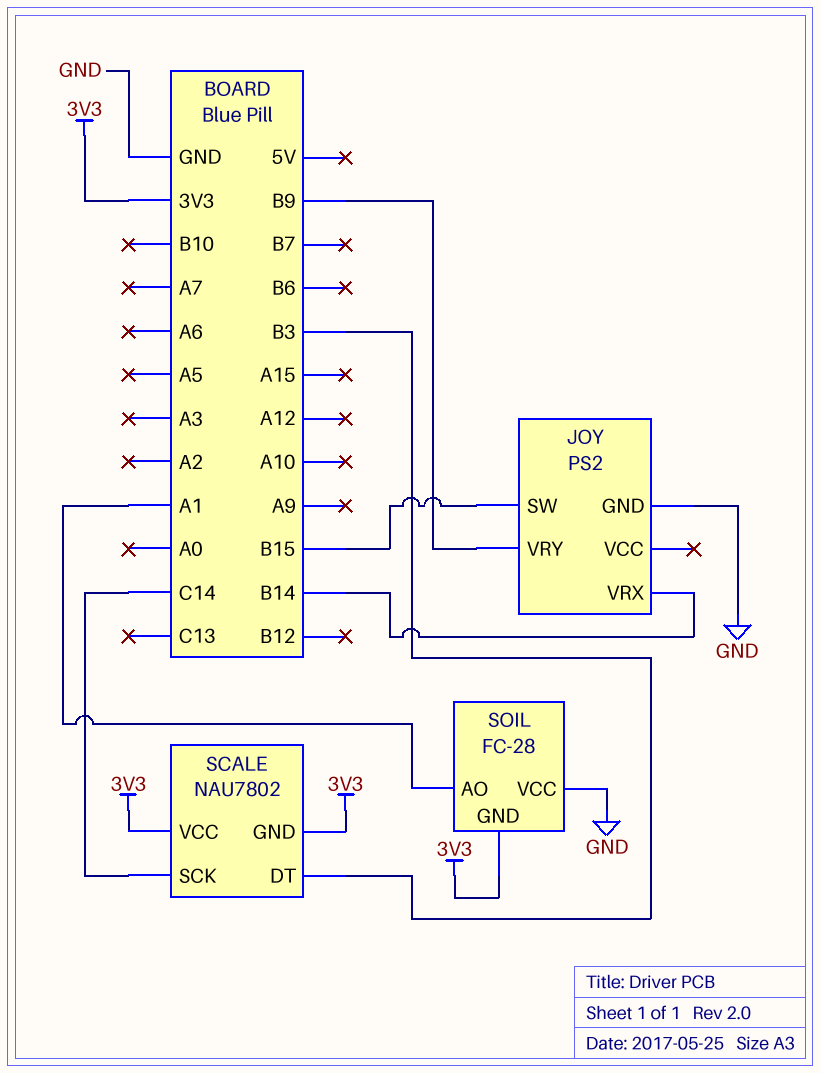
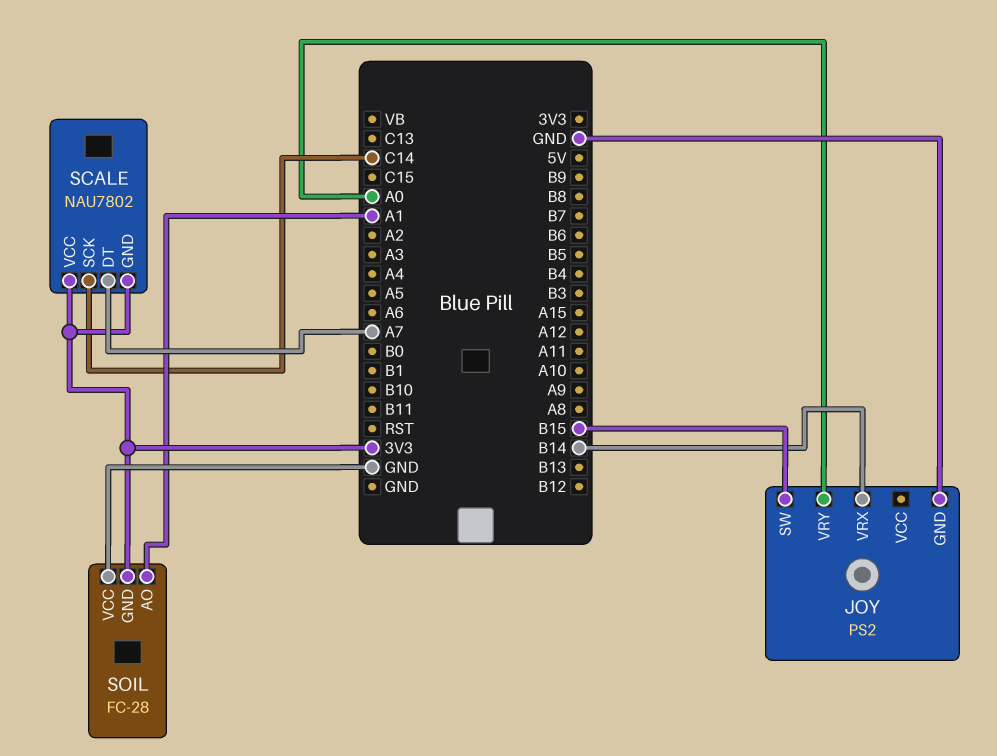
JOY pin VRY: B9 -> A0
SCALE pin DT: B3 -> A7

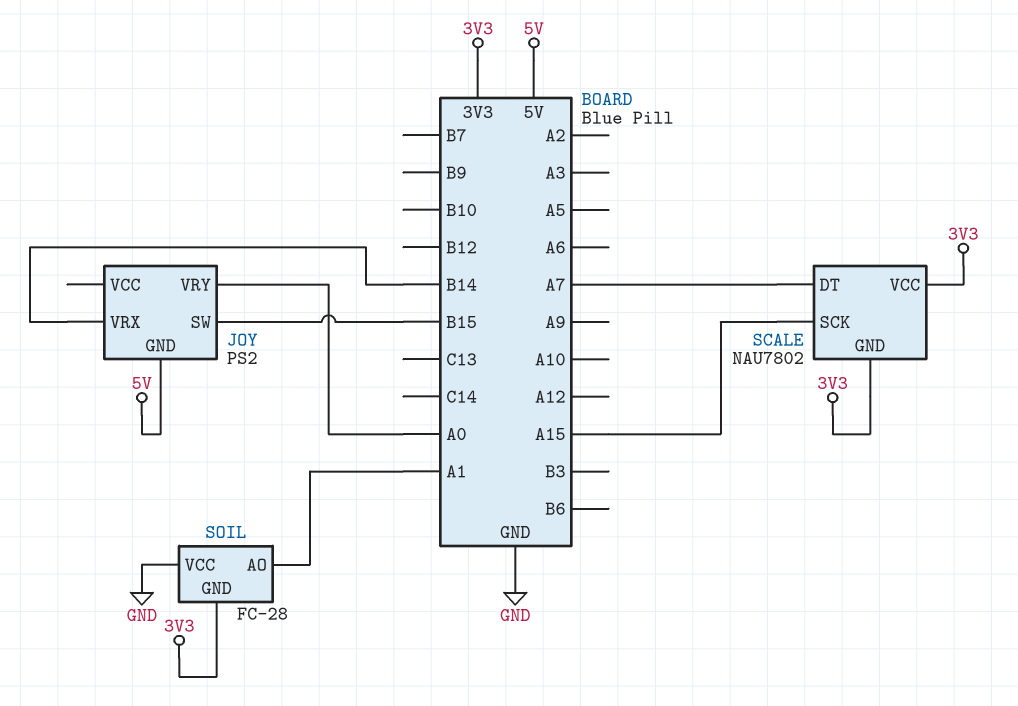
JOY pin GND: GND -> 5V
SCALE pin SCK: C14 -> A15

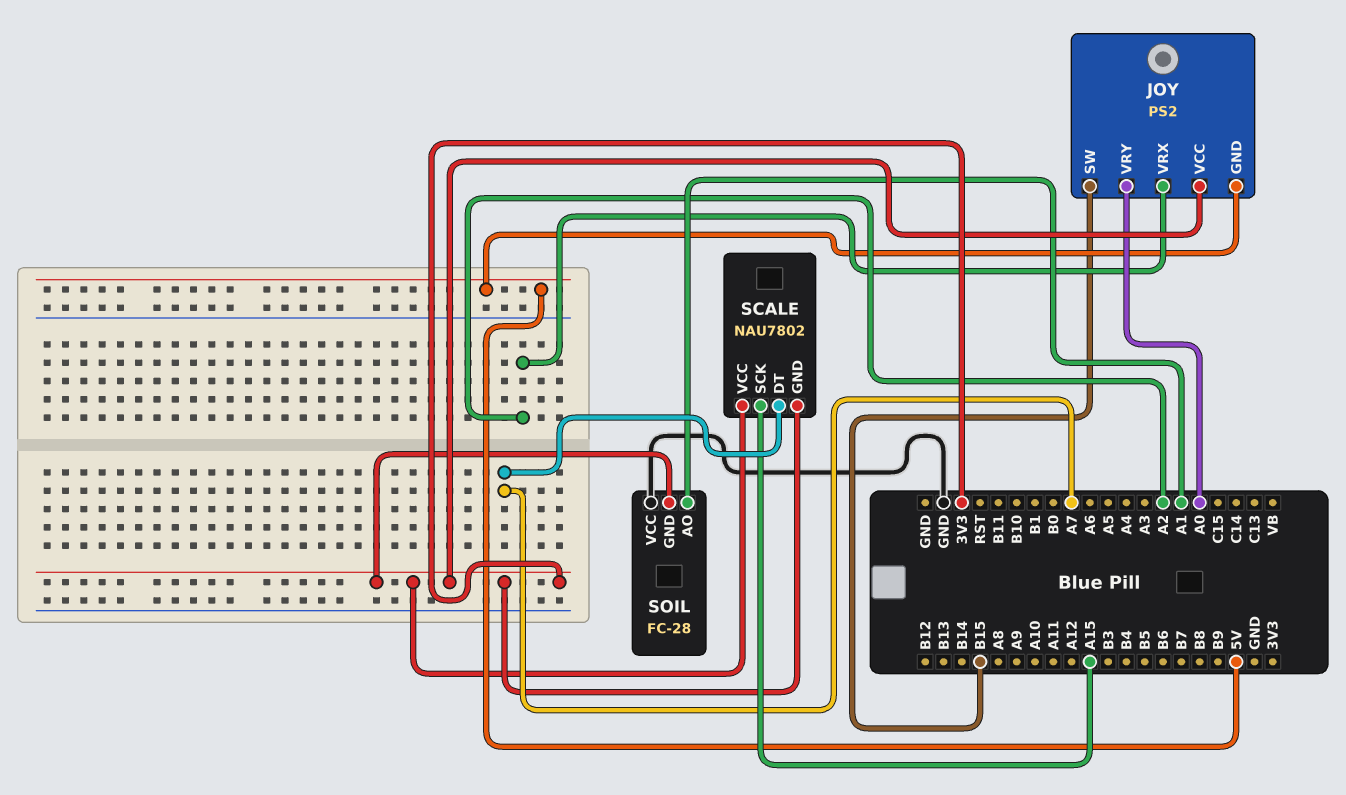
JOY pin VCC: none -> 3V3
JOY pin VRX: B14 -> A2

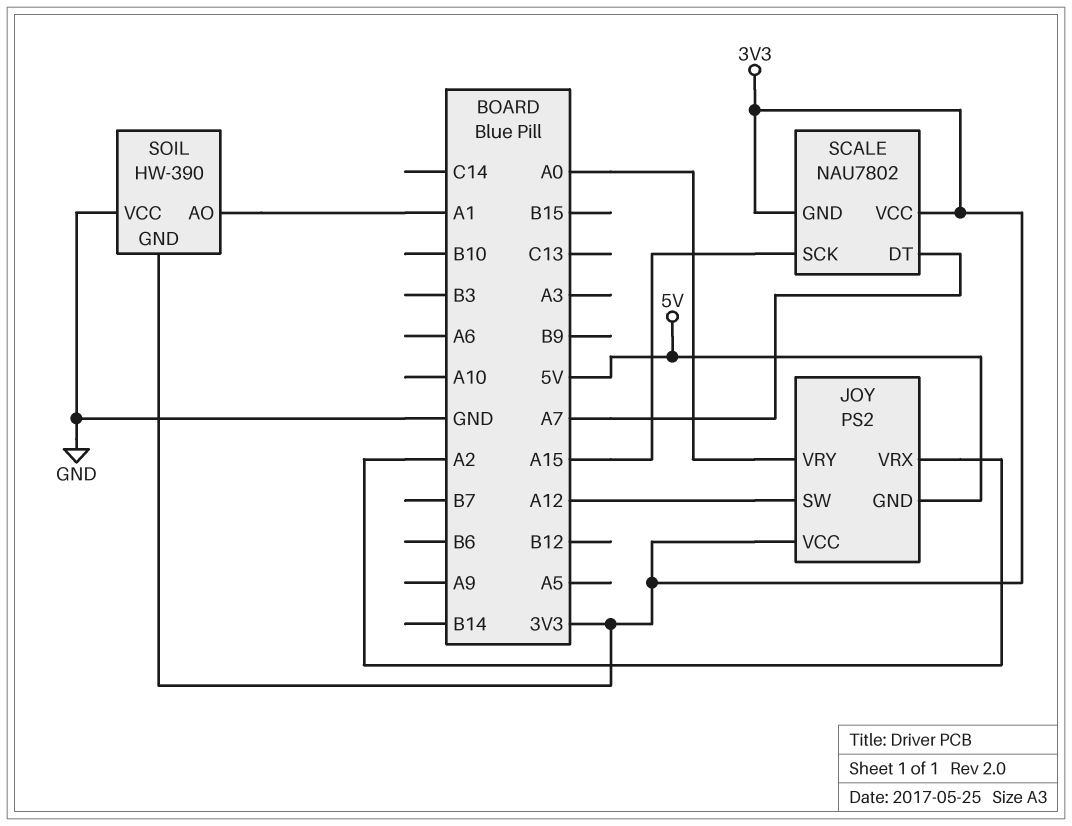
JOY pin SW: B15 -> A12
SOIL: FC-28 -> HW-390

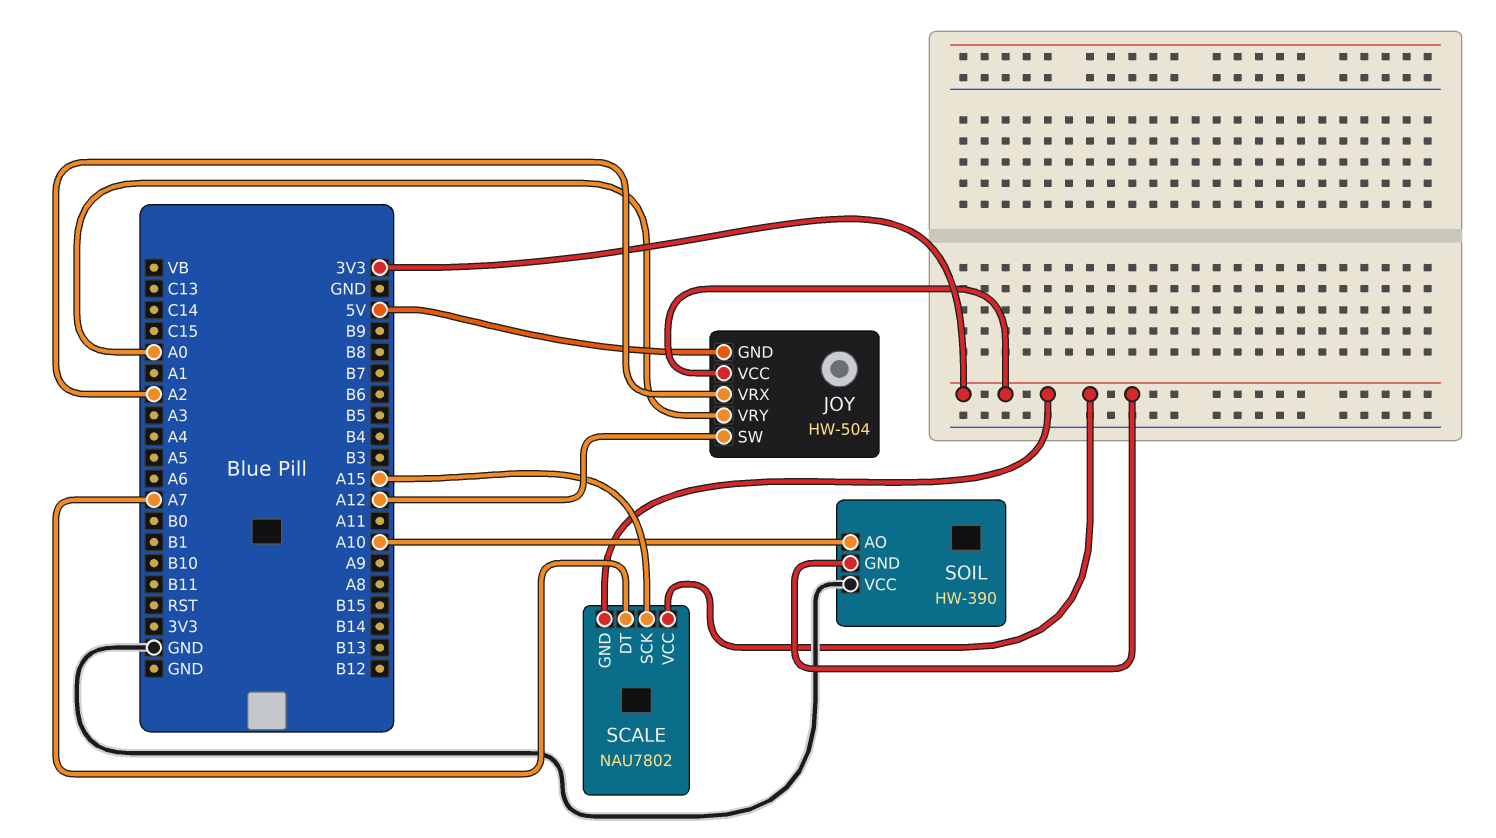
JOY: PS2 -> HW-504
SOIL pin AO: A1 -> A10

